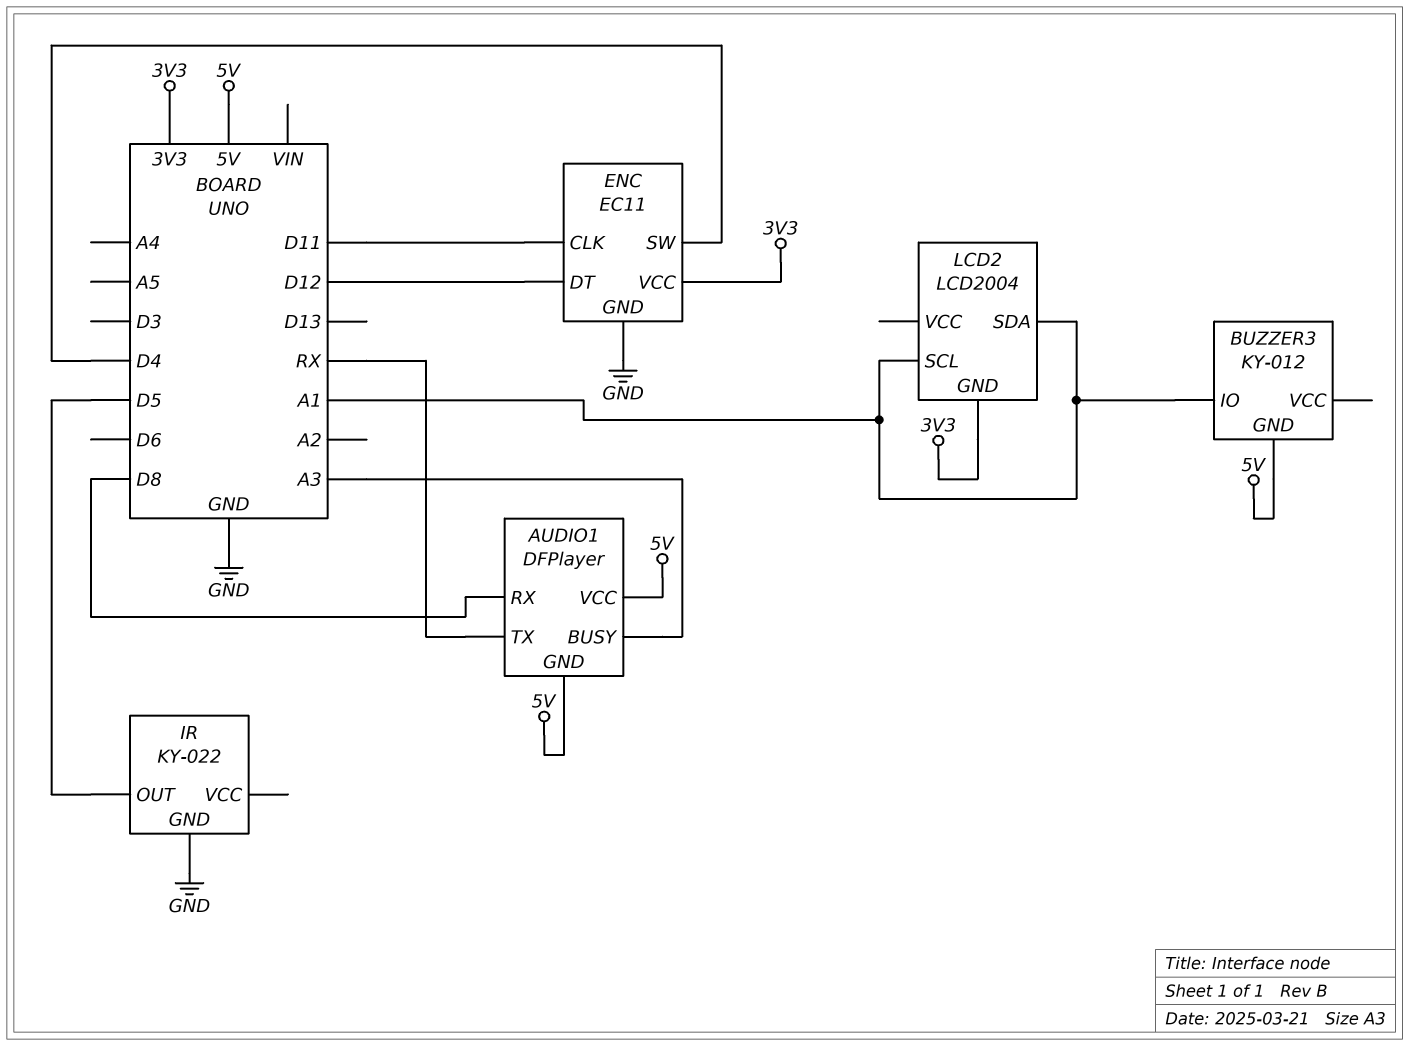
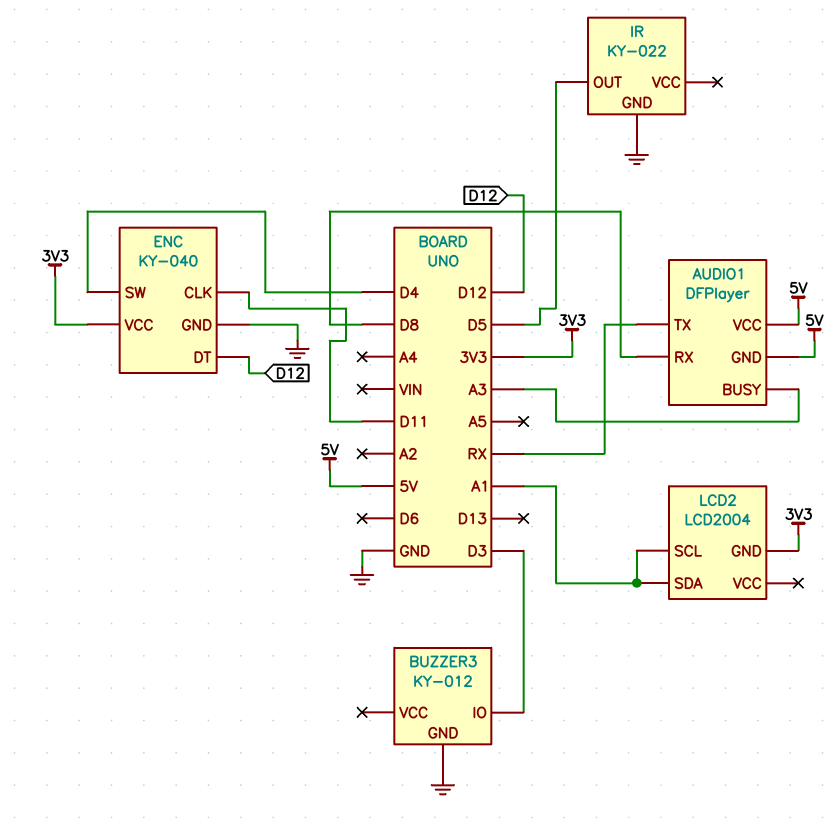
BUZZER3 pin GND: 5V -> GND
BUZZER3 pin IO: A1 -> D3
ENC: EC11 -> KY-040

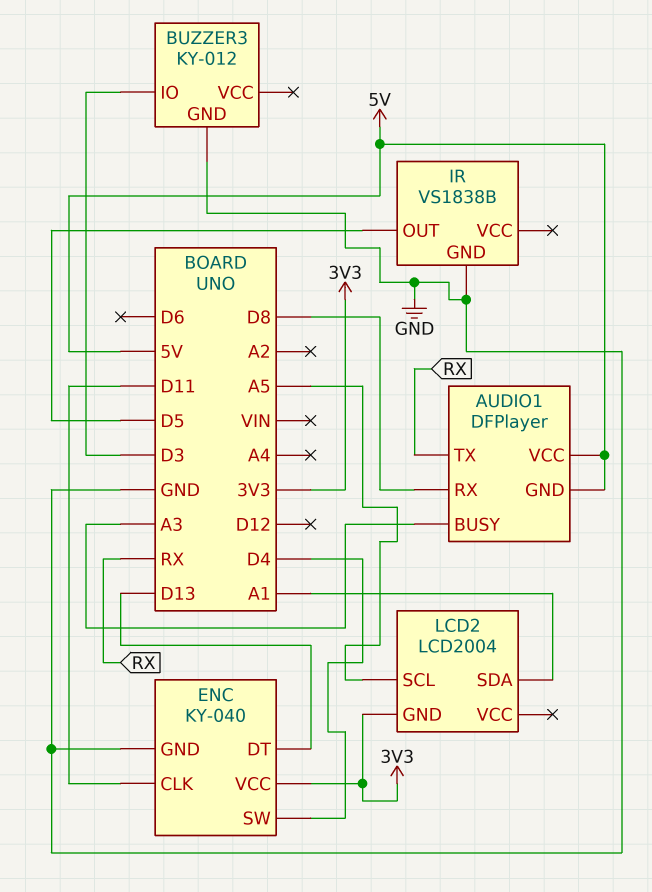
ENC pin DT: D12 -> D13
IR: KY-022 -> VS1838B
LCD2 pin SCL: A1 -> A5

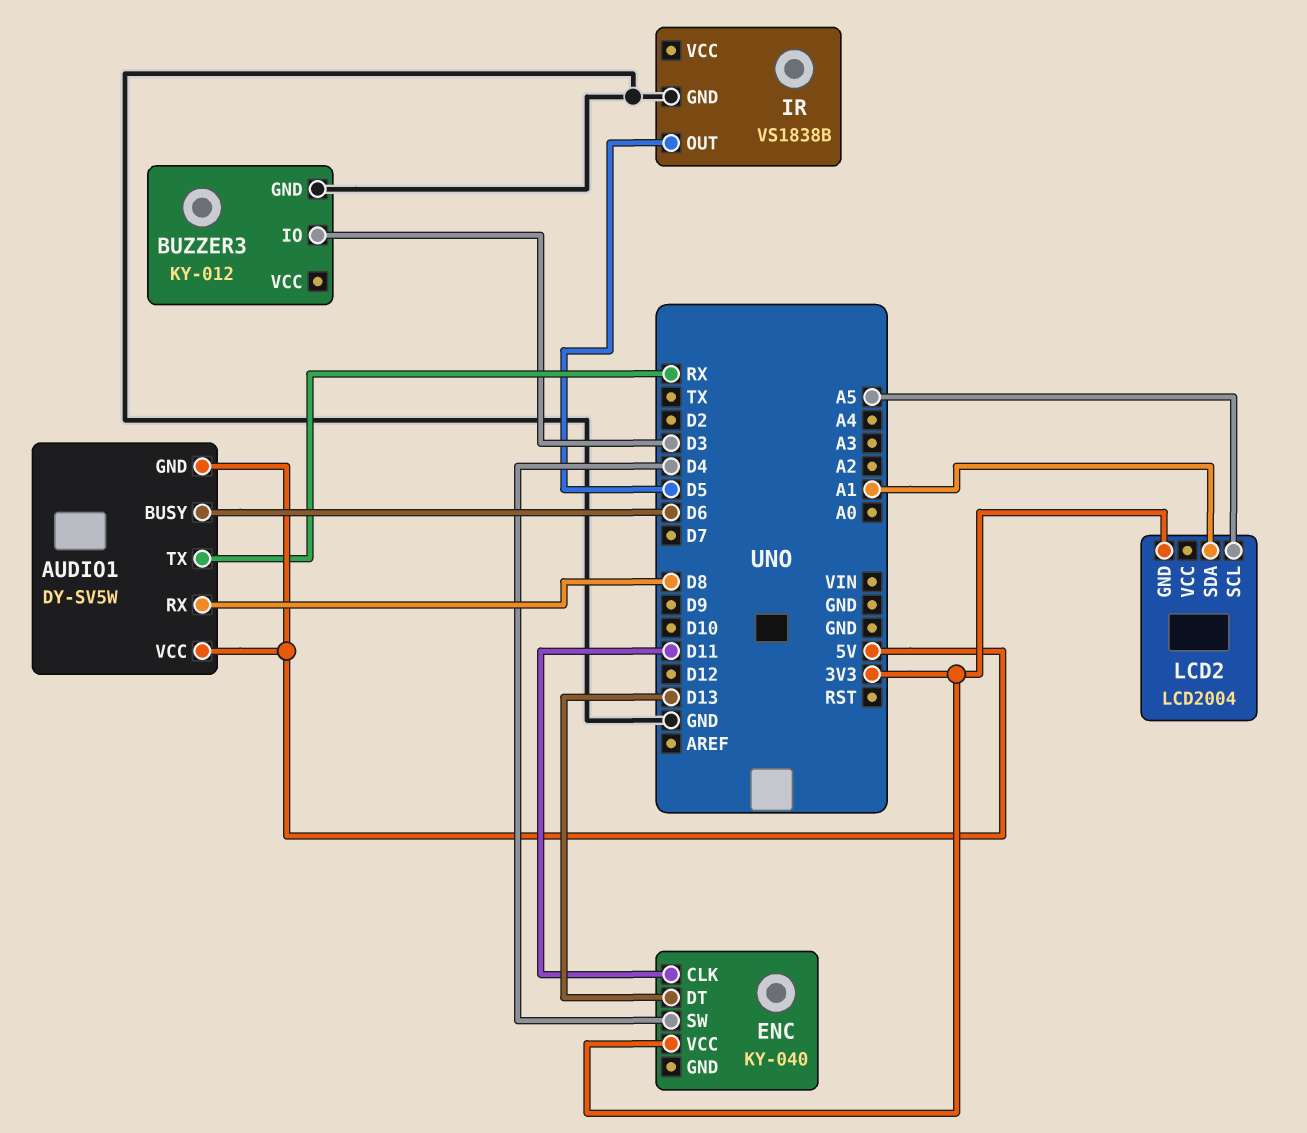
AUDIO1: DFPlayer -> DY-SV5W
AUDIO1 pin BUSY: A3 -> D6
ENC pin GND: GND -> none

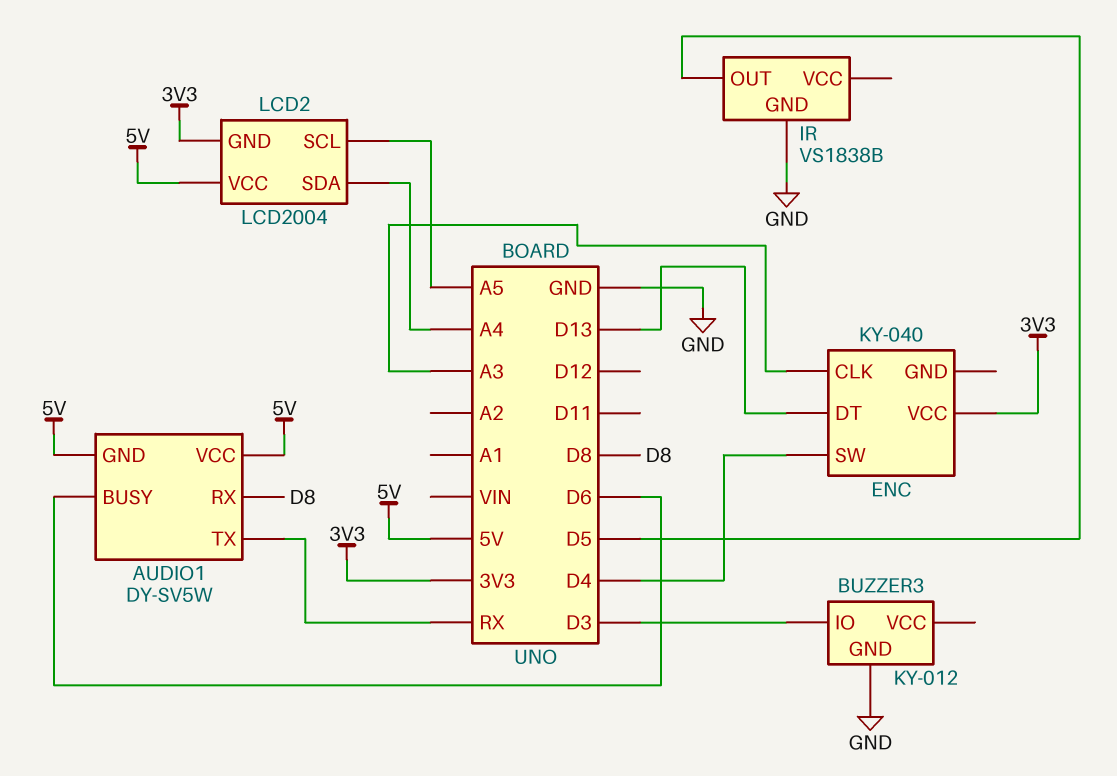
ENC pin CLK: D11 -> A3
LCD2 pin SDA: A1 -> A4
LCD2 pin VCC: none -> 5V

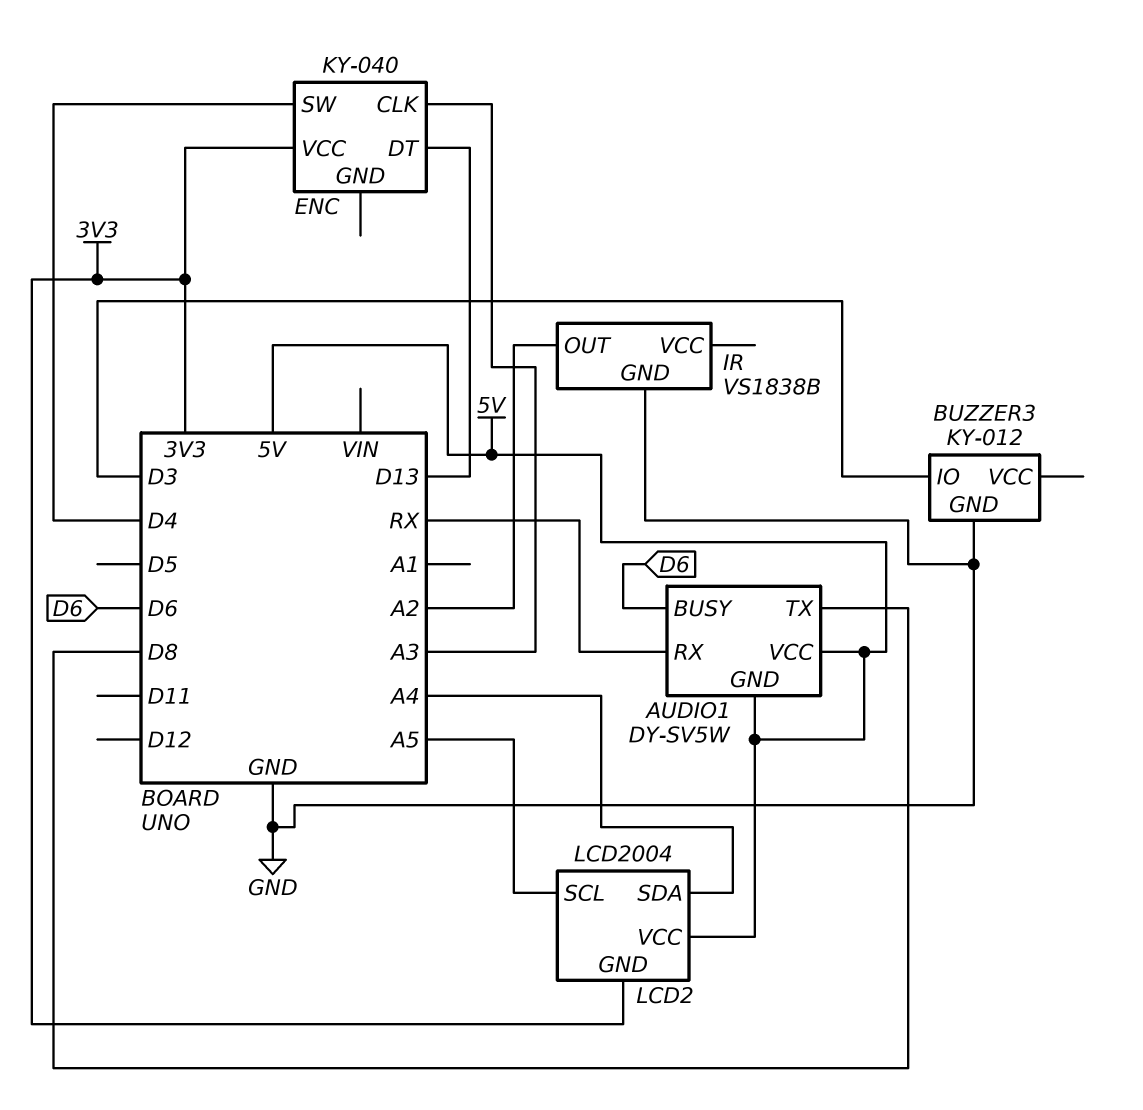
AUDIO1 pin RX: D8 -> RX
AUDIO1 pin TX: RX -> D8
IR pin OUT: D5 -> A2

